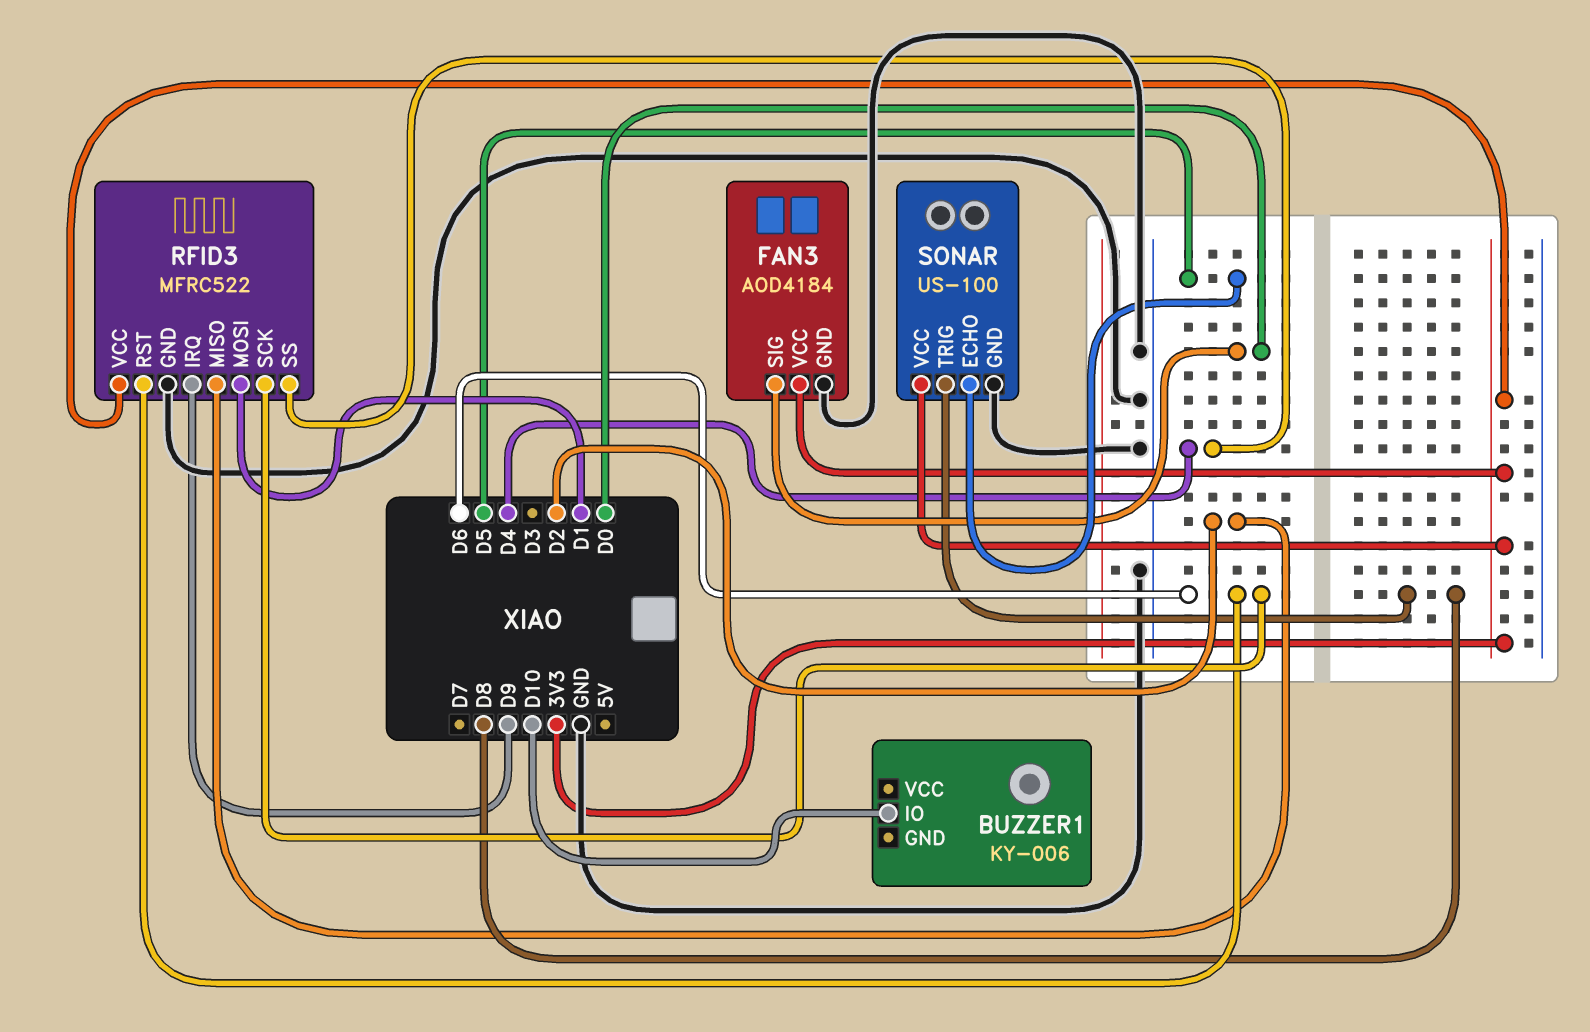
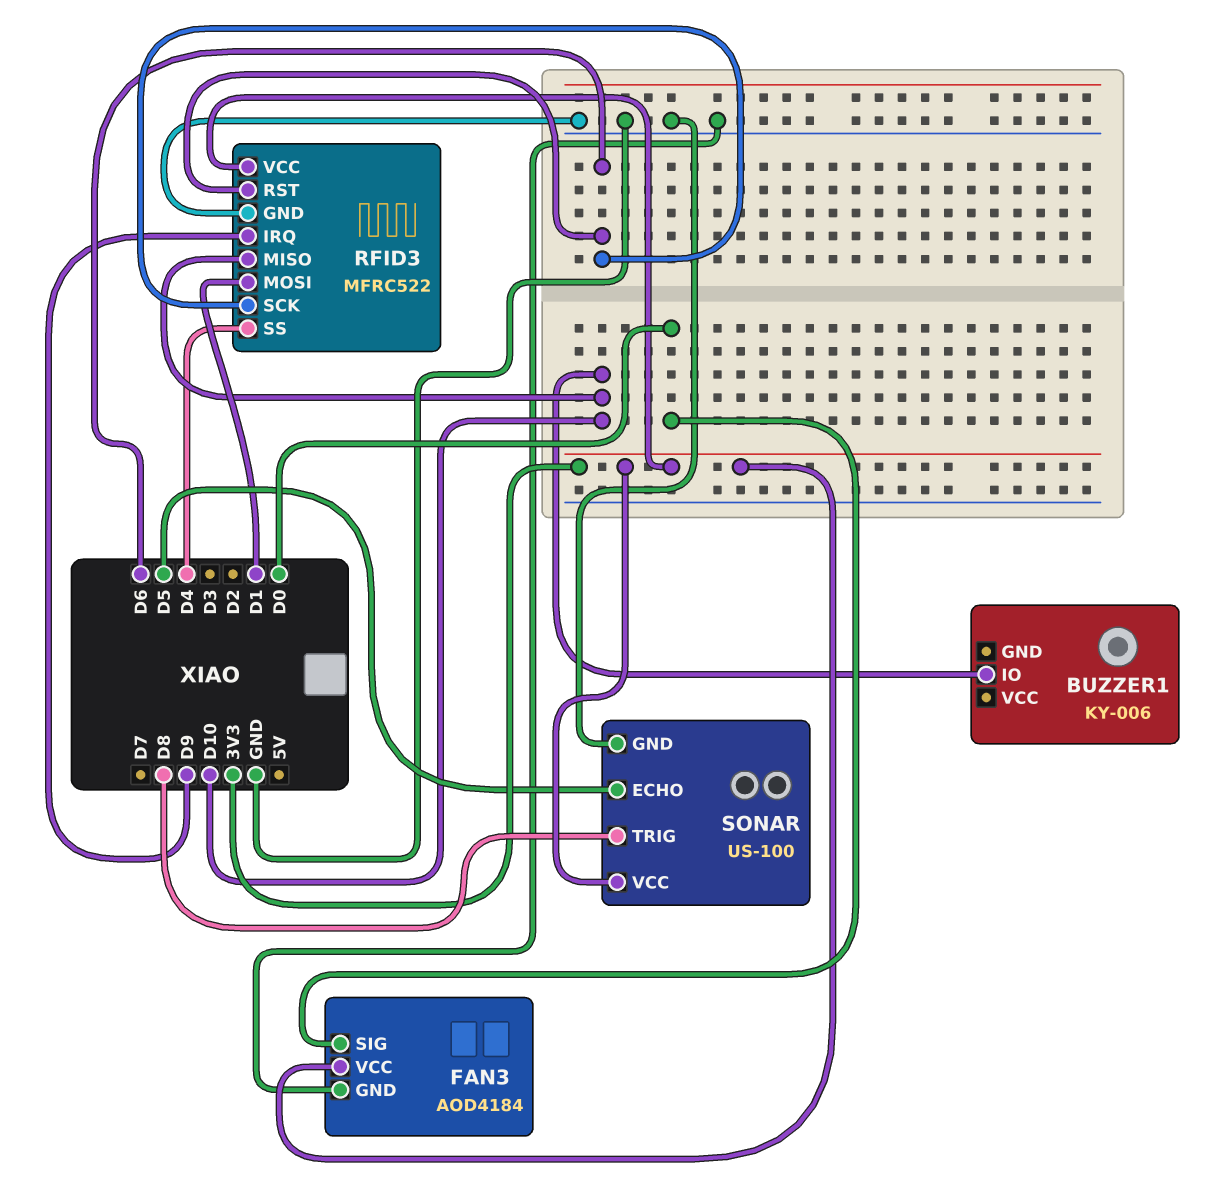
RFID3 pin MISO: D2 -> D10

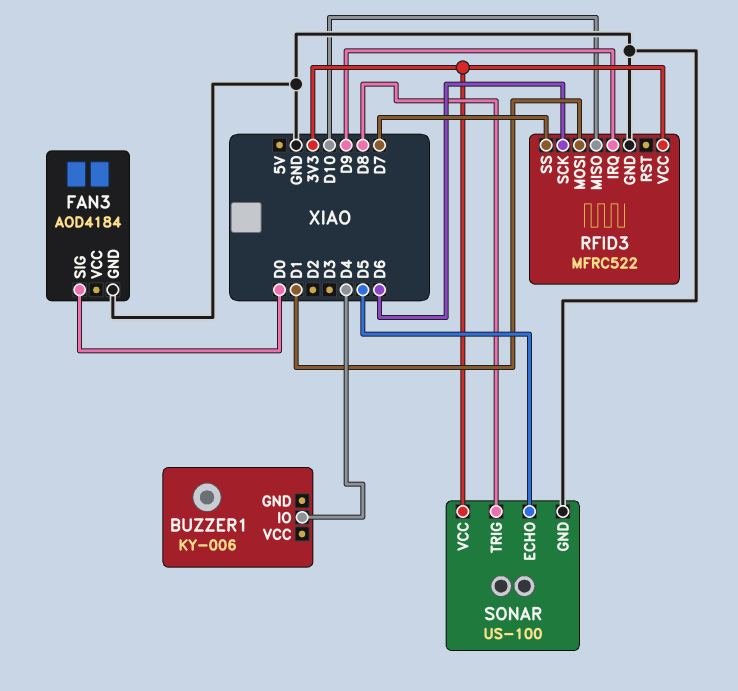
BUZZER1 pin IO: D10 -> D4
FAN3 pin VCC: 3V3 -> none
RFID3 pin RST: D6 -> none
RFID3 pin SS: D4 -> D7

